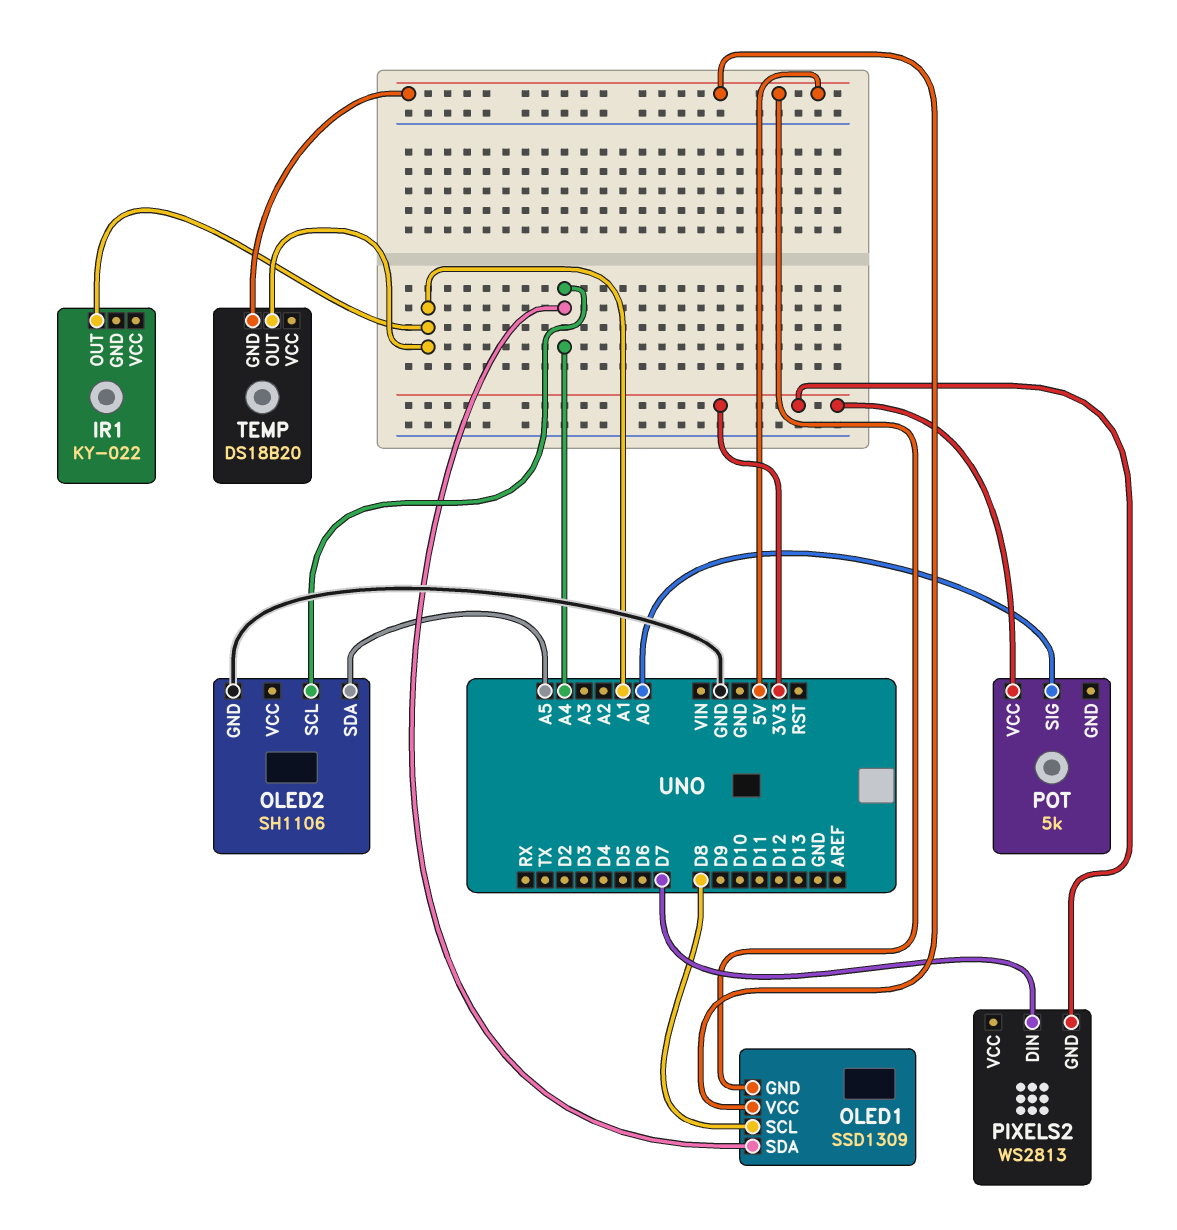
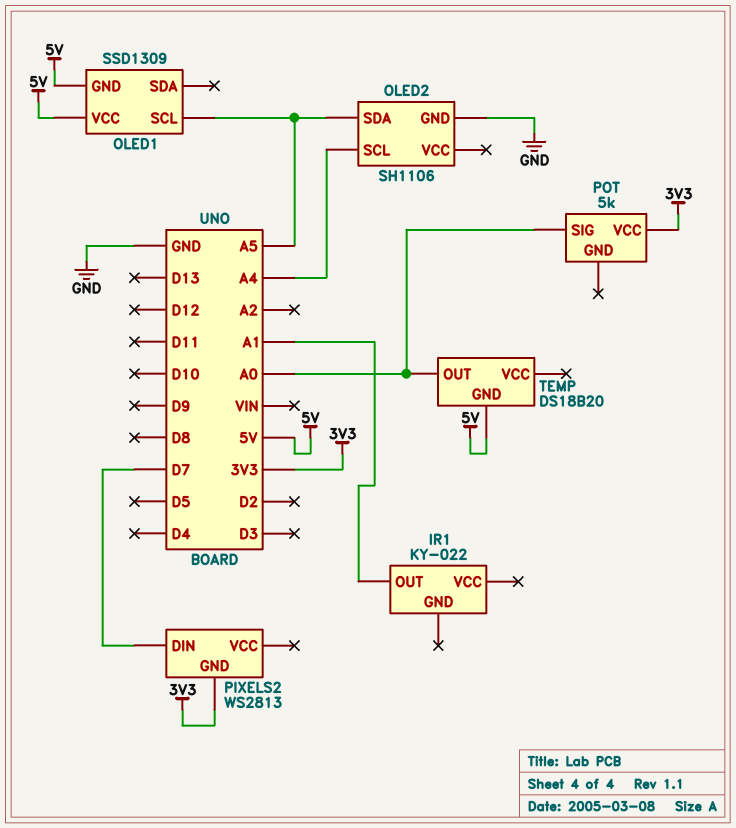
OLED1 pin SCL: D8 -> A5
OLED1 pin SDA: A4 -> none
TEMP pin OUT: A1 -> A0

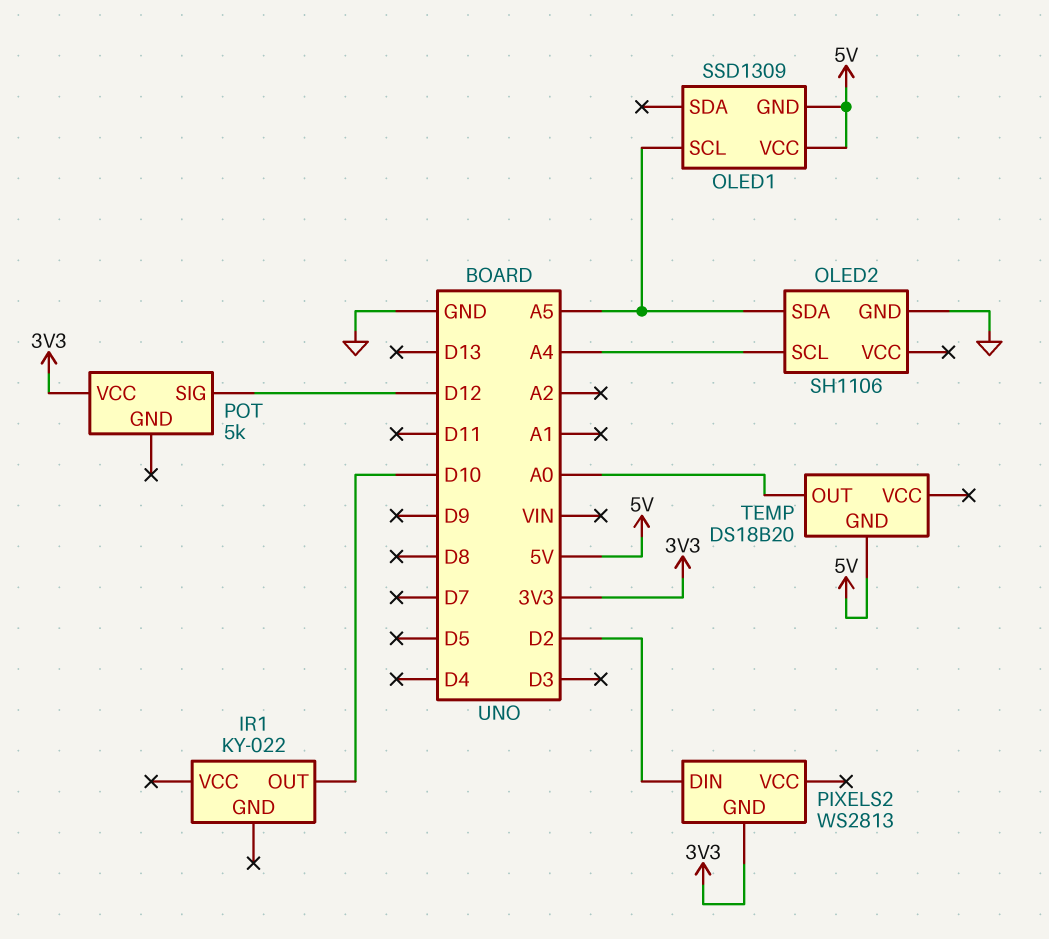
IR1 pin OUT: A1 -> D10
PIXELS2 pin DIN: D7 -> D2
POT pin SIG: A0 -> D12

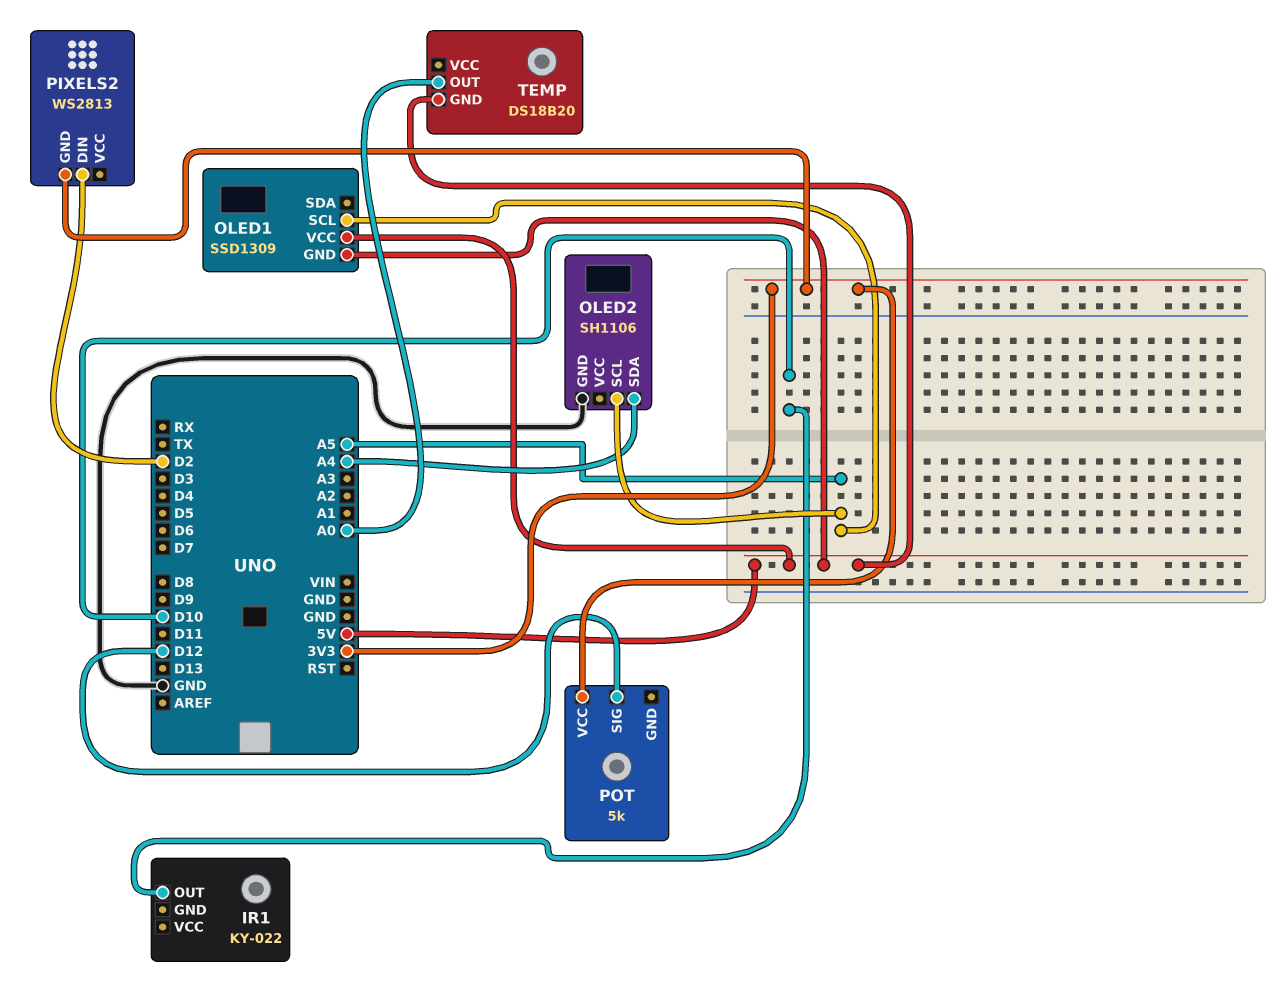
OLED2 pin SCL: A4 -> A5
OLED2 pin SDA: A5 -> A4

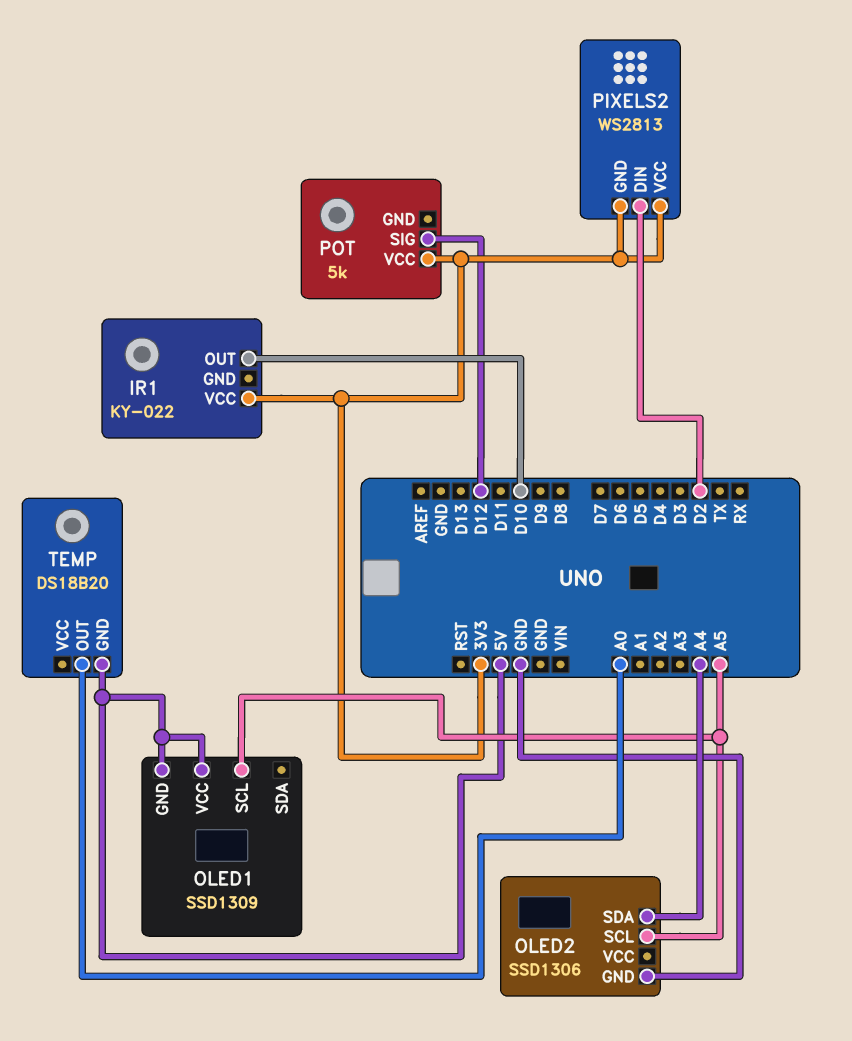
IR1 pin VCC: none -> 3V3
OLED2: SH1106 -> SSD1306
PIXELS2 pin VCC: none -> 3V3

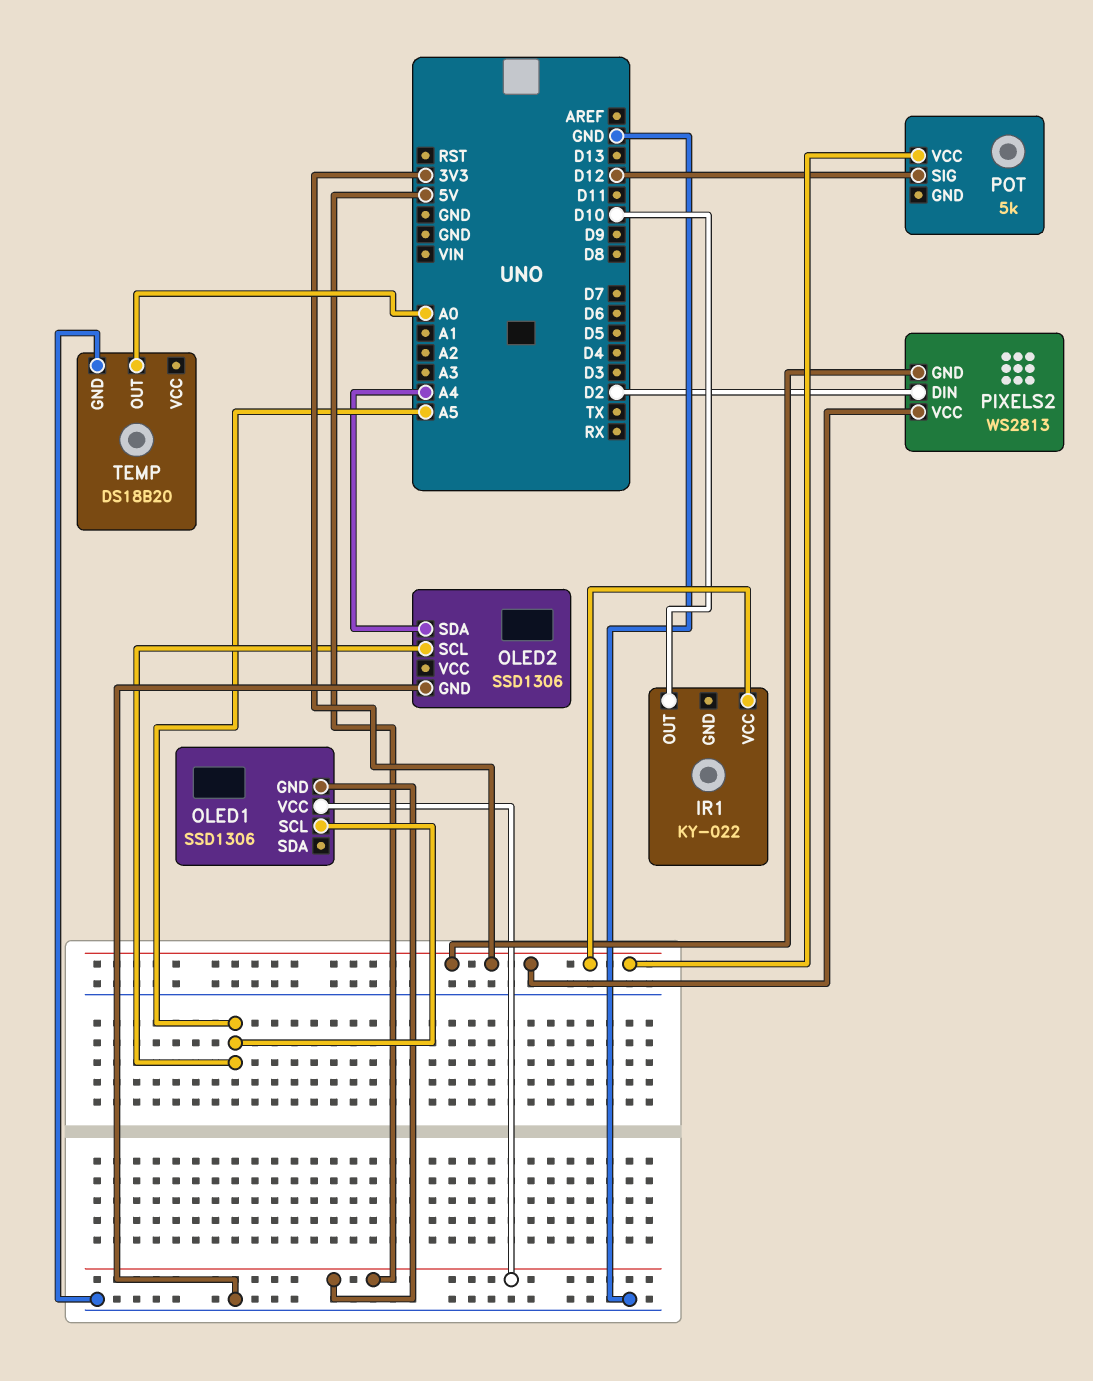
OLED1: SSD1309 -> SSD1306
TEMP pin GND: 5V -> GND

